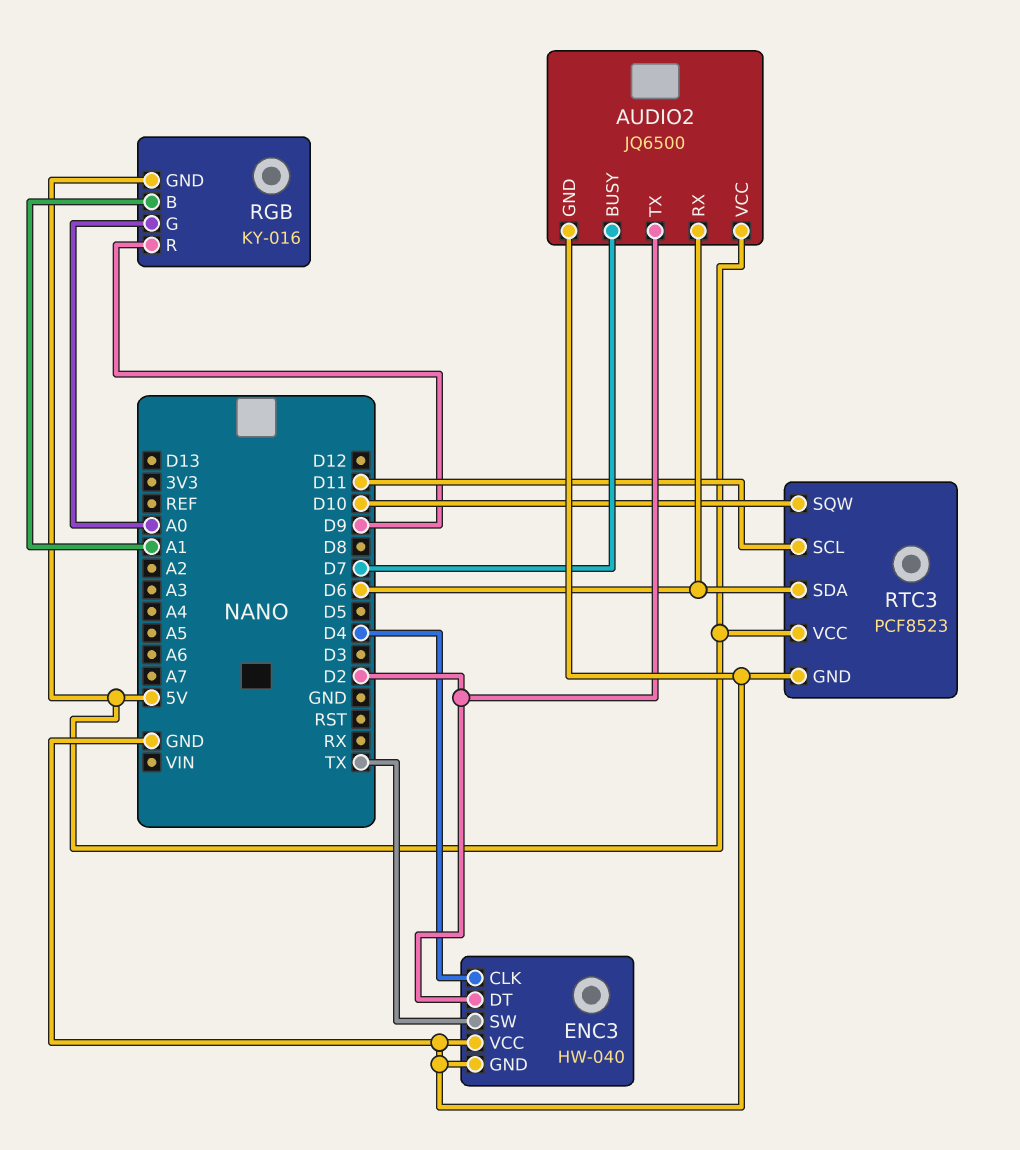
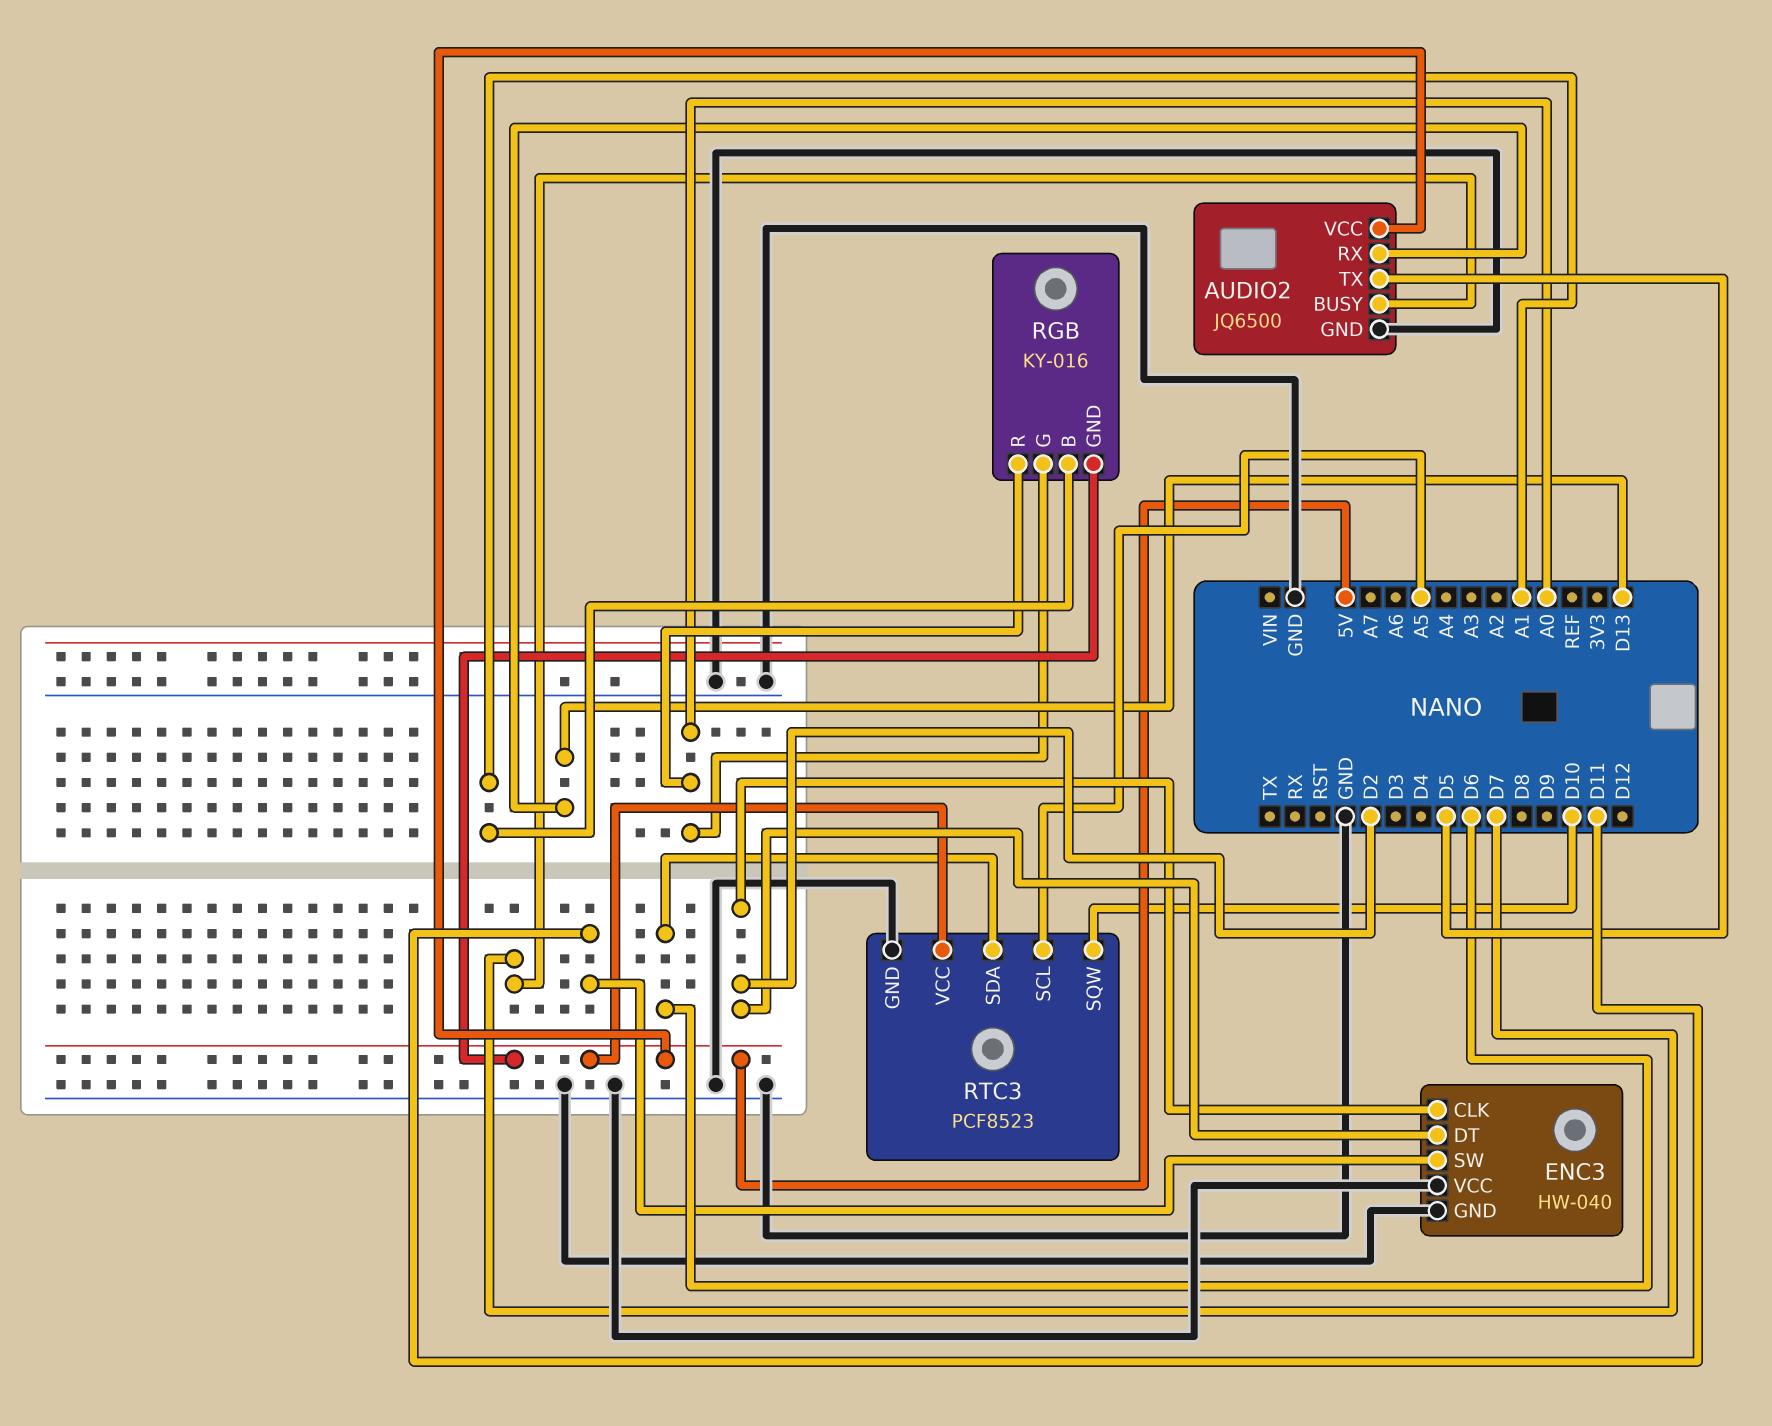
AUDIO2 pin RX: D6 -> D13
AUDIO2 pin TX: D2 -> D5
ENC3 pin CLK: D4 -> D2
ENC3 pin SW: TX -> D11
RGB pin R: D9 -> A0
RTC3 pin SCL: D11 -> A5

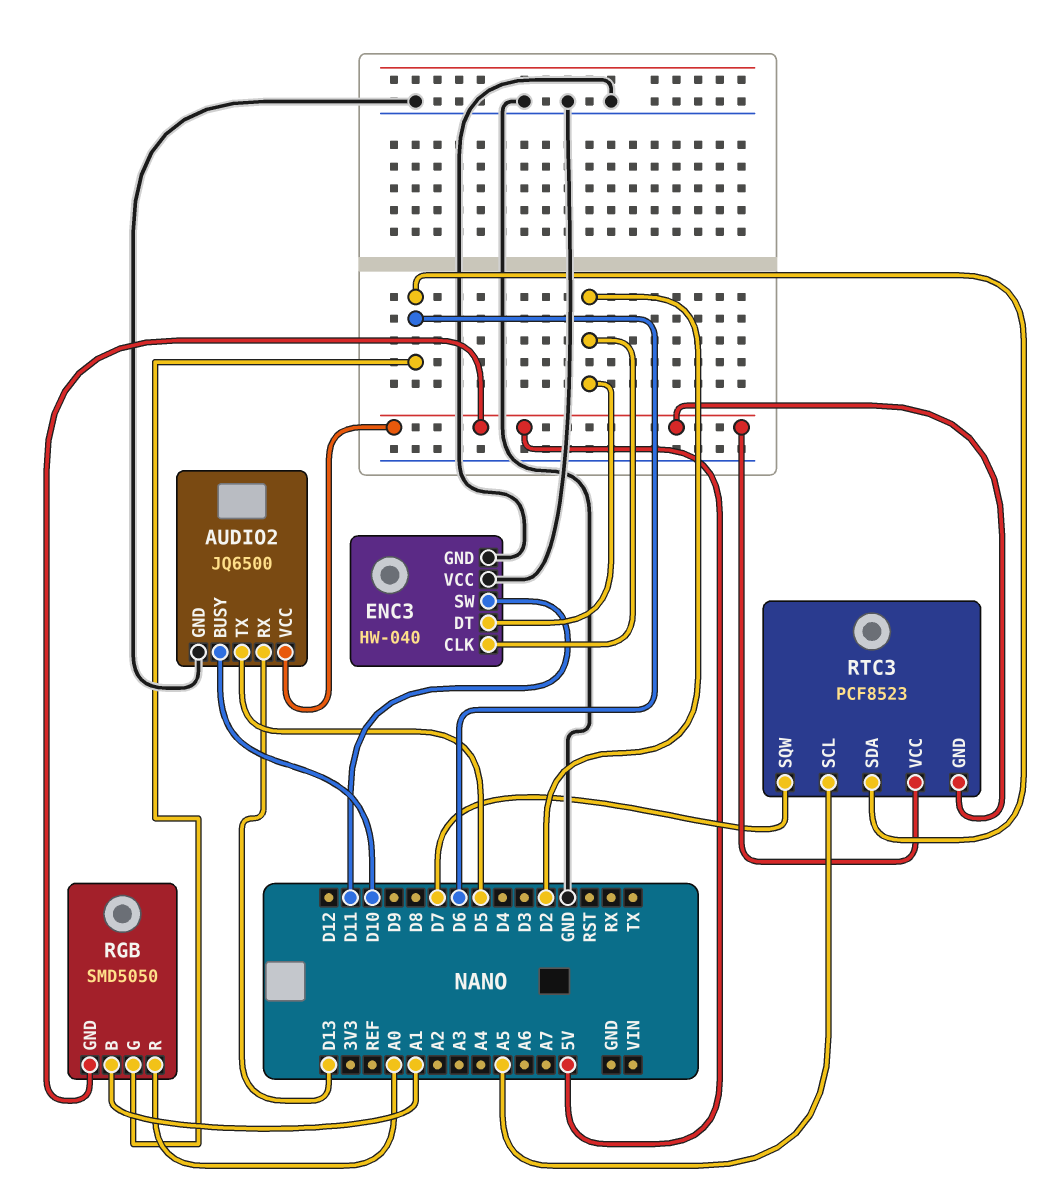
AUDIO2 pin BUSY: D7 -> D10
RGB: KY-016 -> SMD5050
RGB pin G: A0 -> D6
RTC3 pin GND: GND -> 5V
RTC3 pin SQW: D10 -> D7

